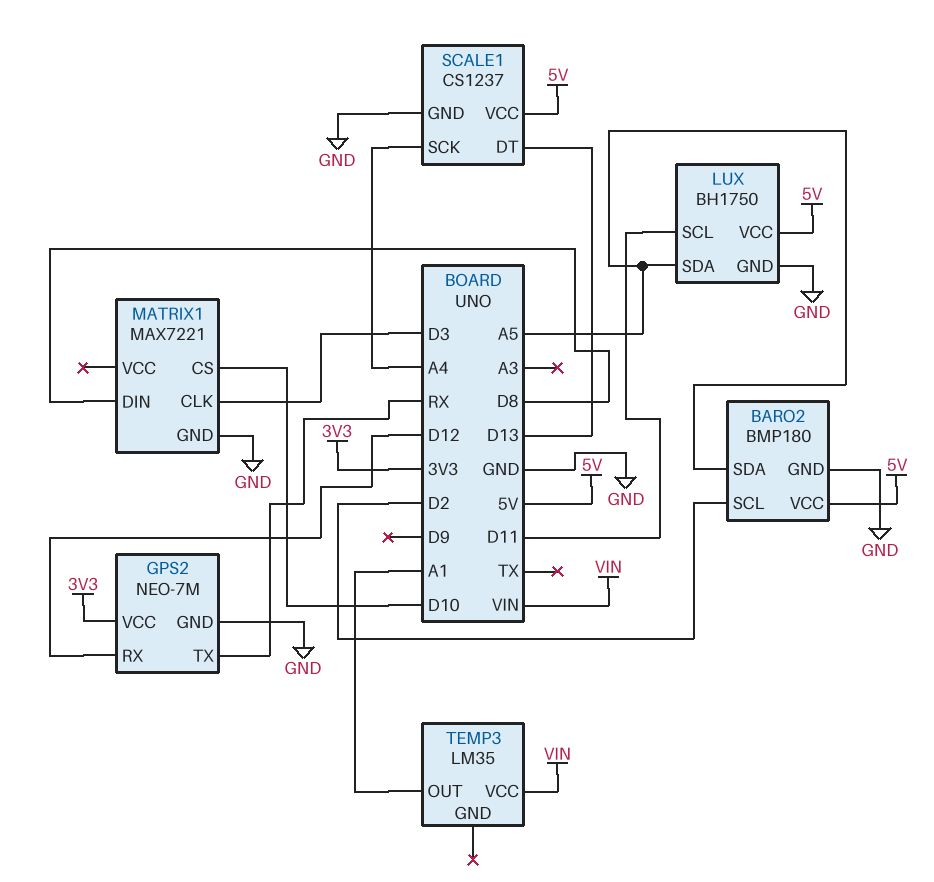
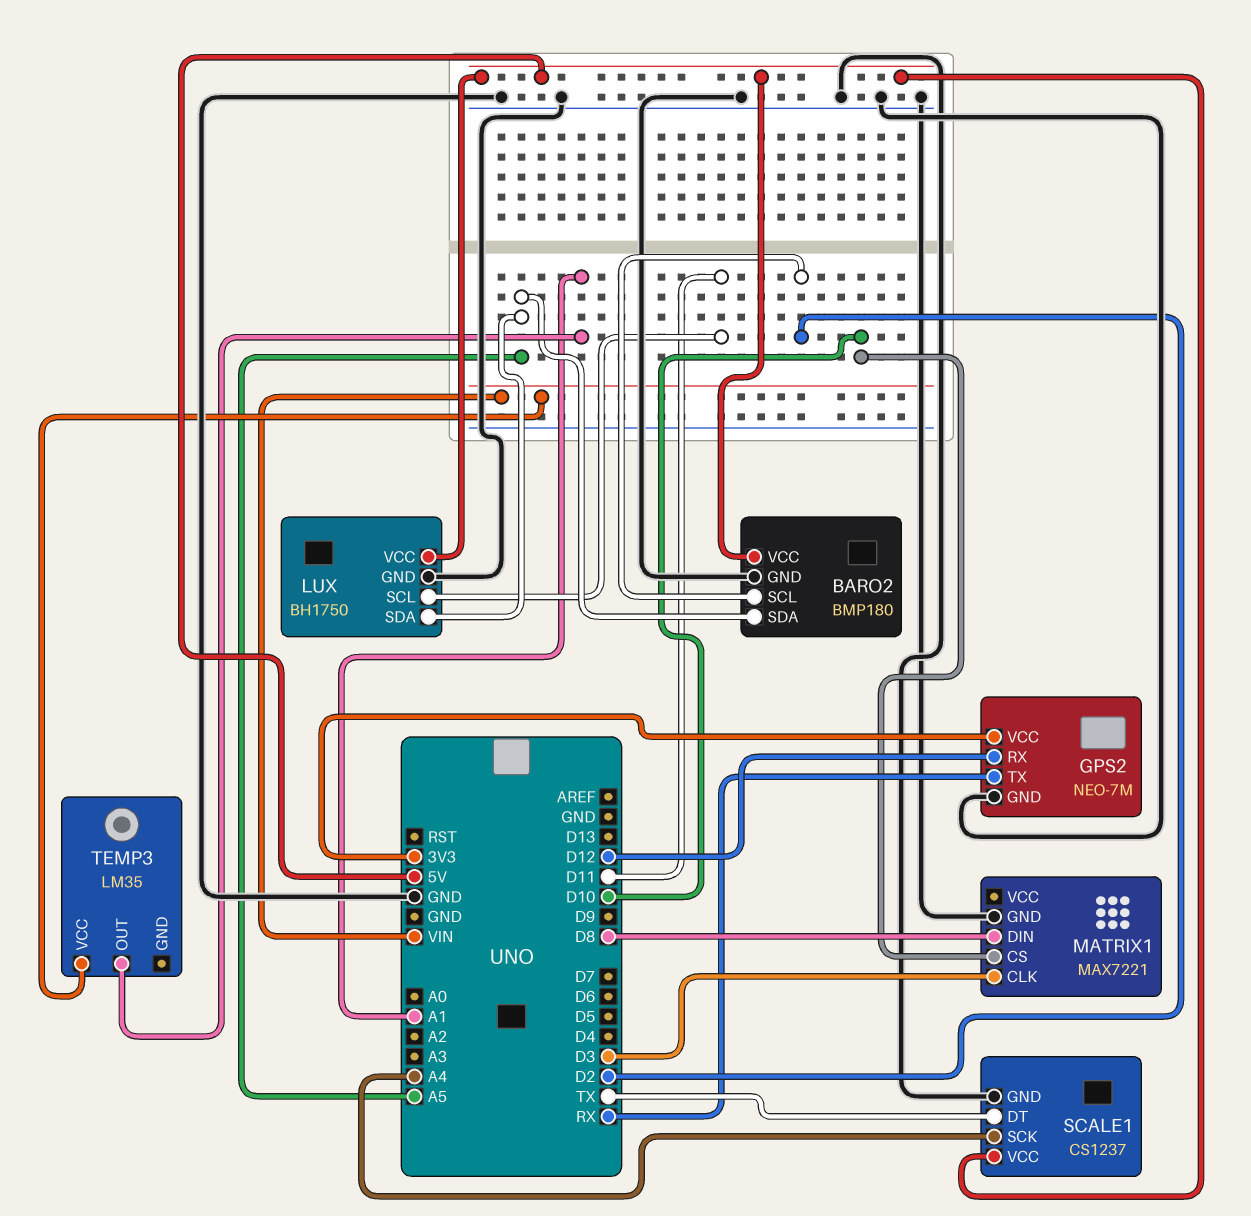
SCALE1 pin DT: D13 -> TX

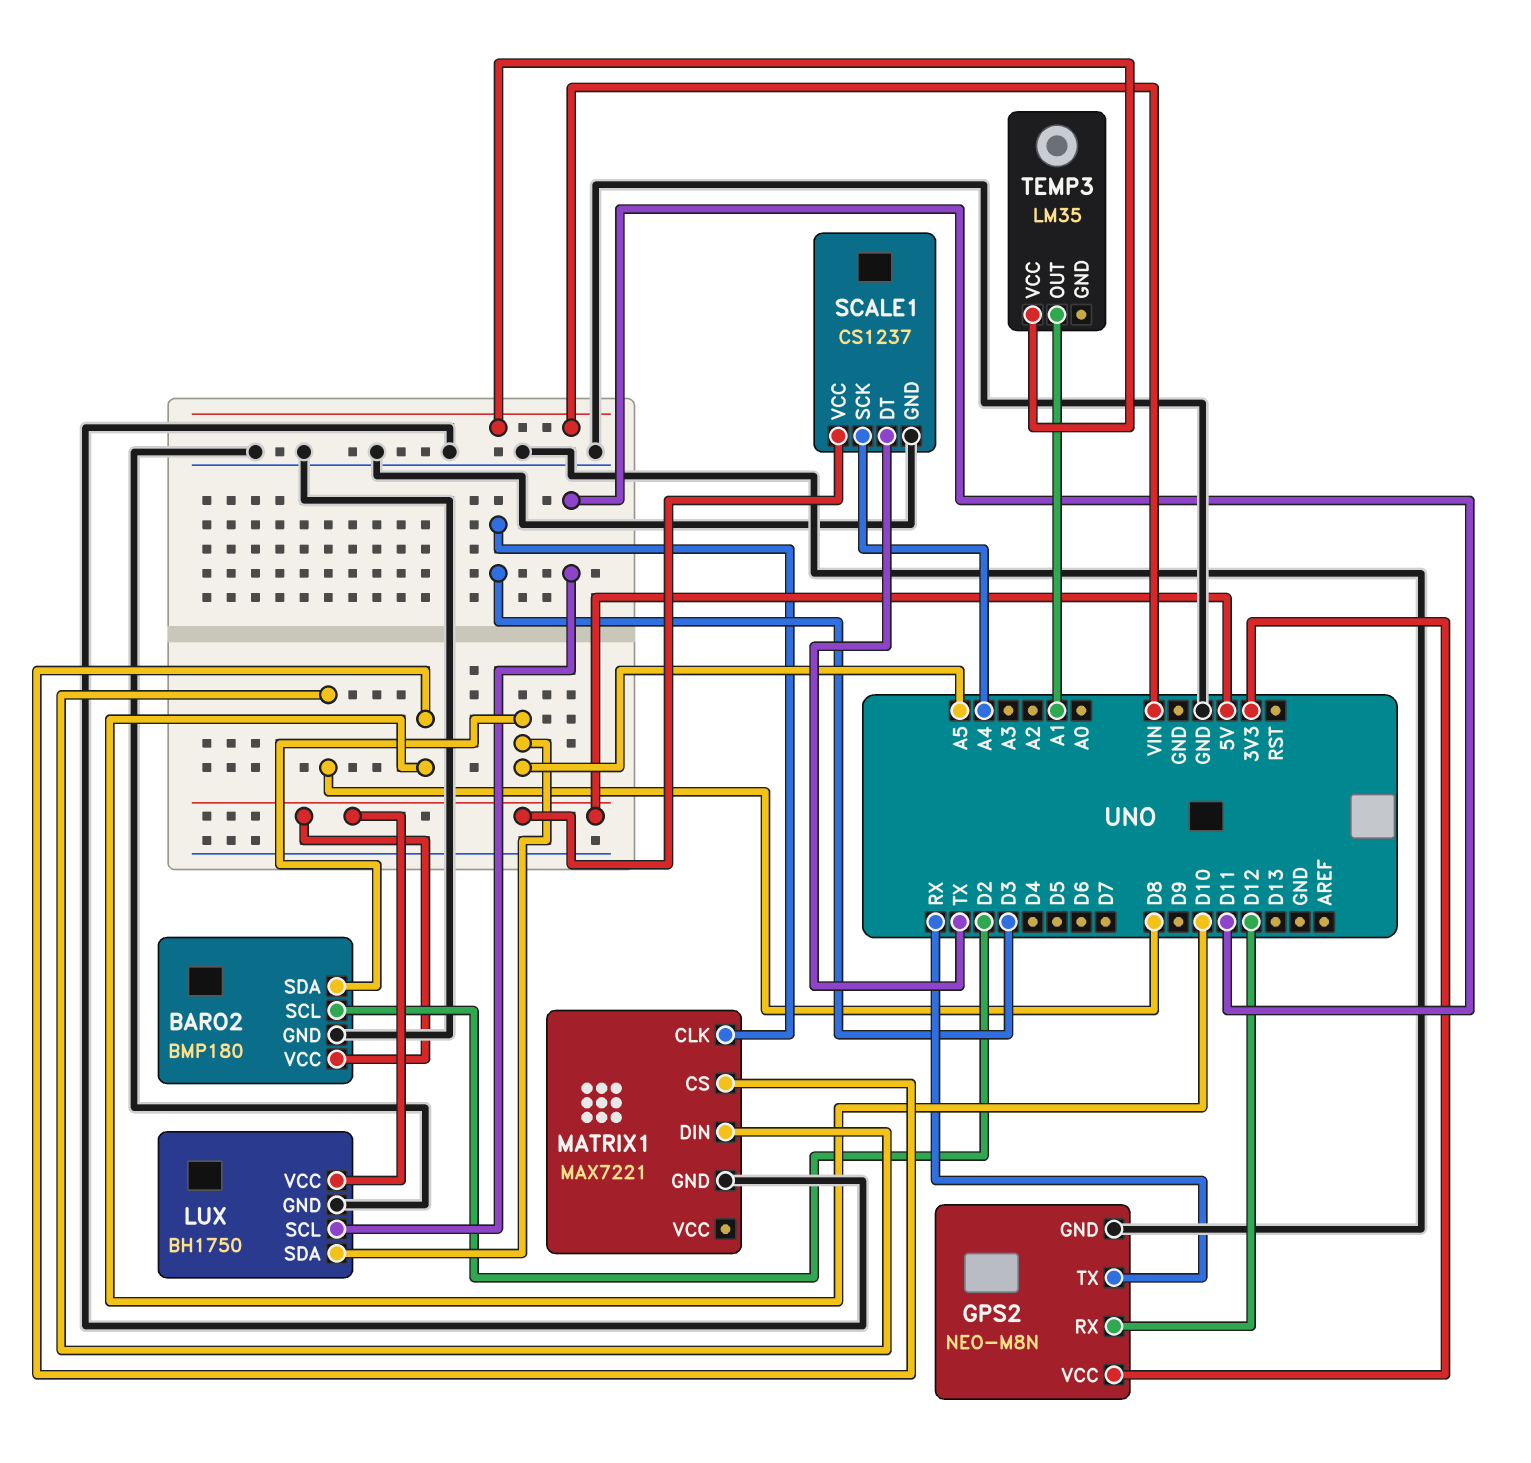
GPS2: NEO-7M -> NEO-M8N

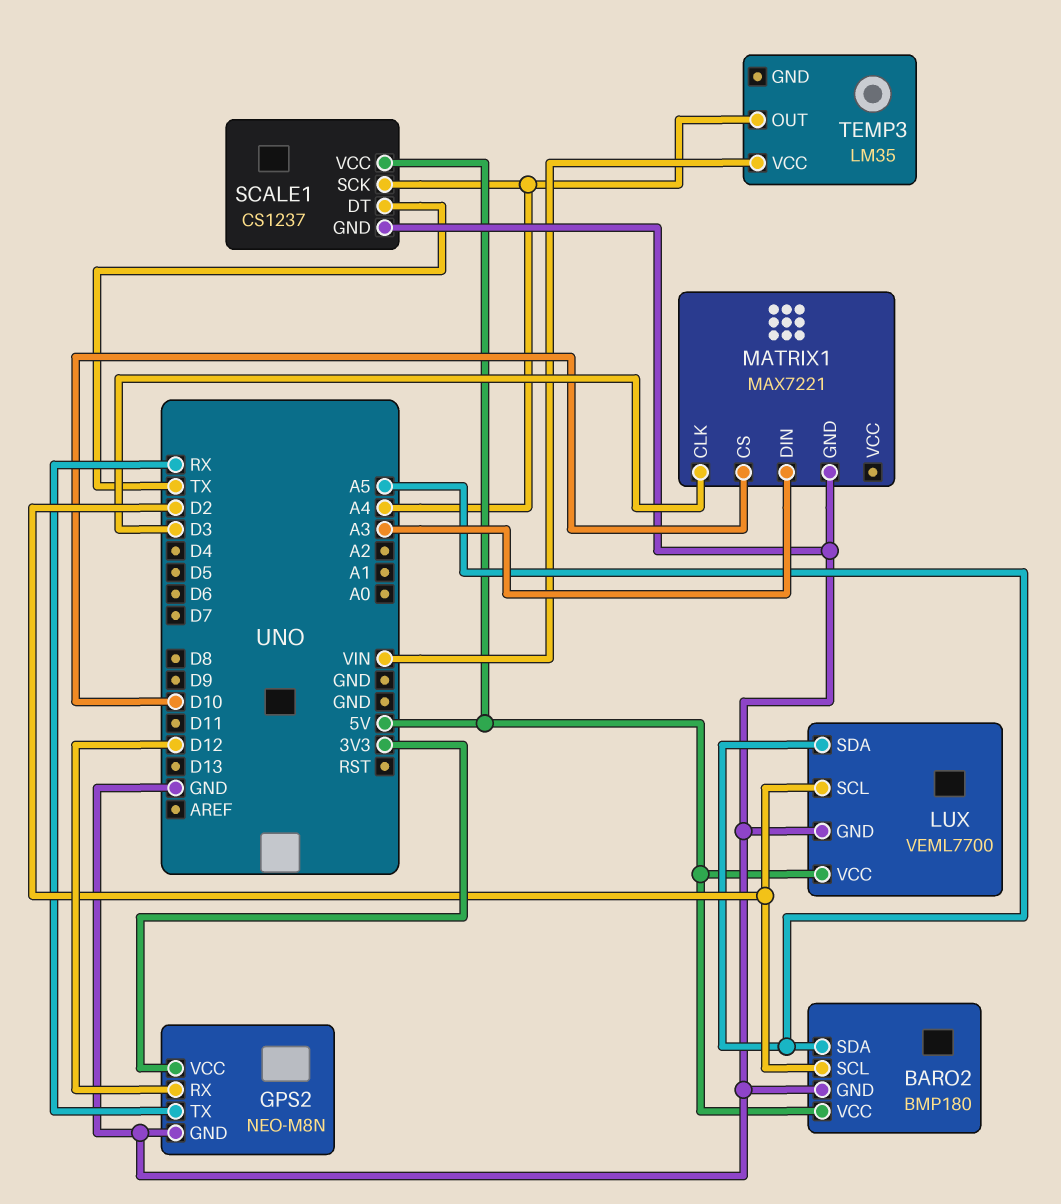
LUX: BH1750 -> VEML7700
LUX pin SCL: D11 -> D2
MATRIX1 pin DIN: D8 -> A3
TEMP3 pin OUT: A1 -> A4

